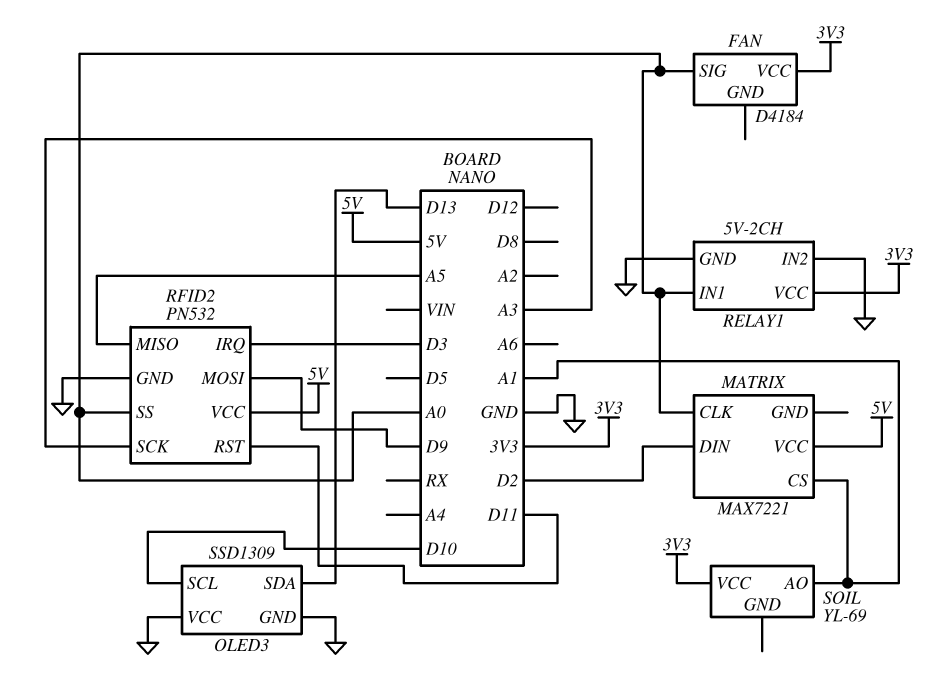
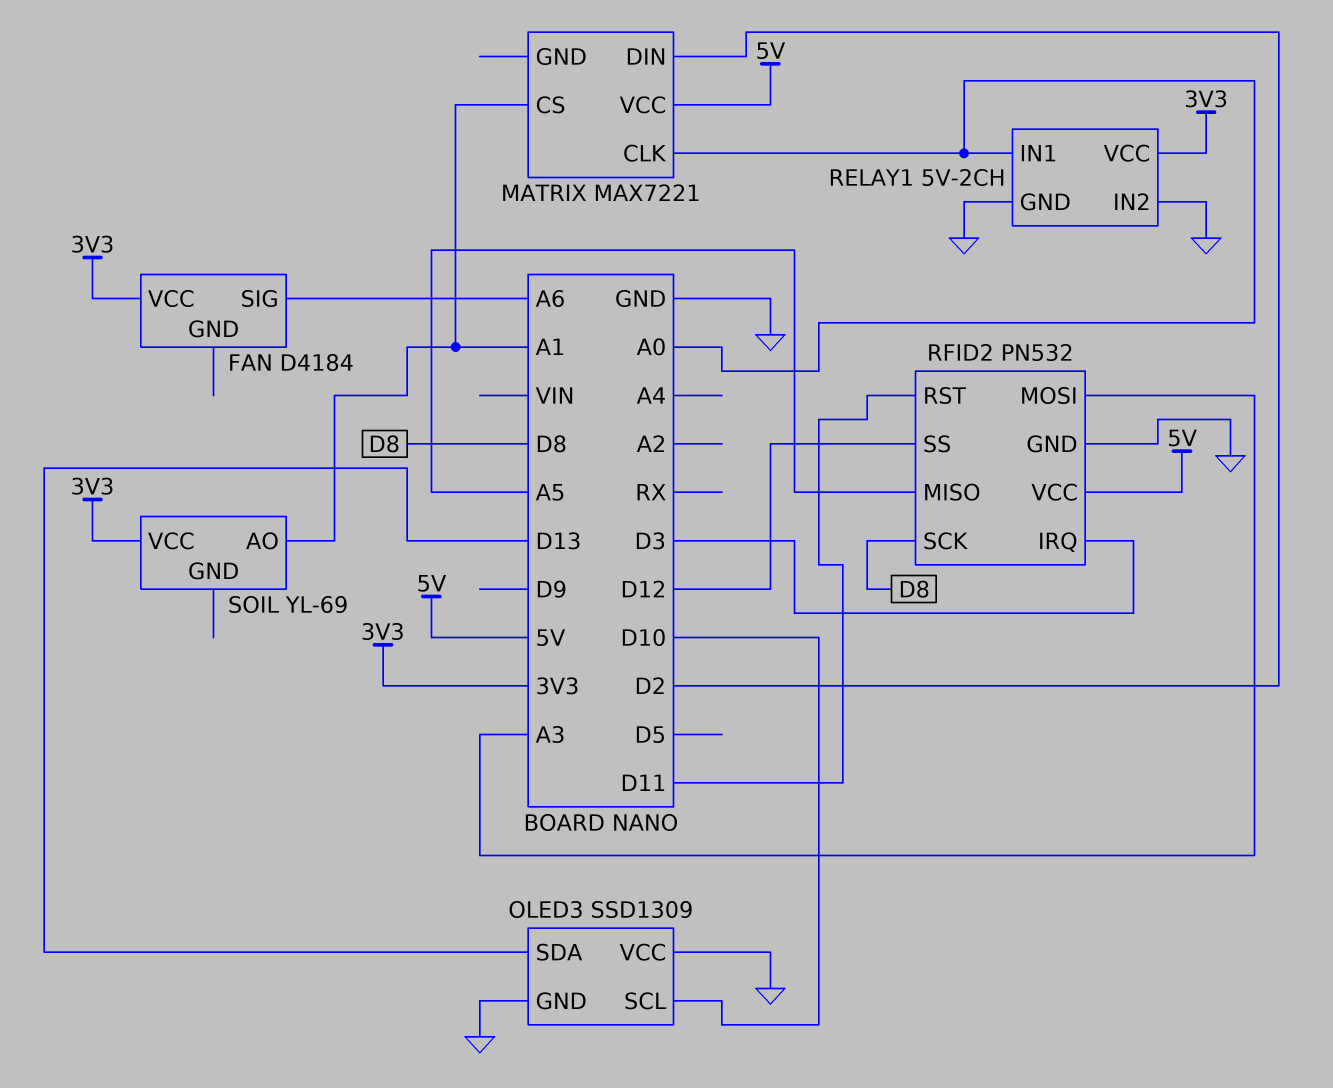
FAN pin SIG: A0 -> A6
RFID2 pin MOSI: D9 -> A3
RFID2 pin SCK: A3 -> D8
RFID2 pin SS: A0 -> D12

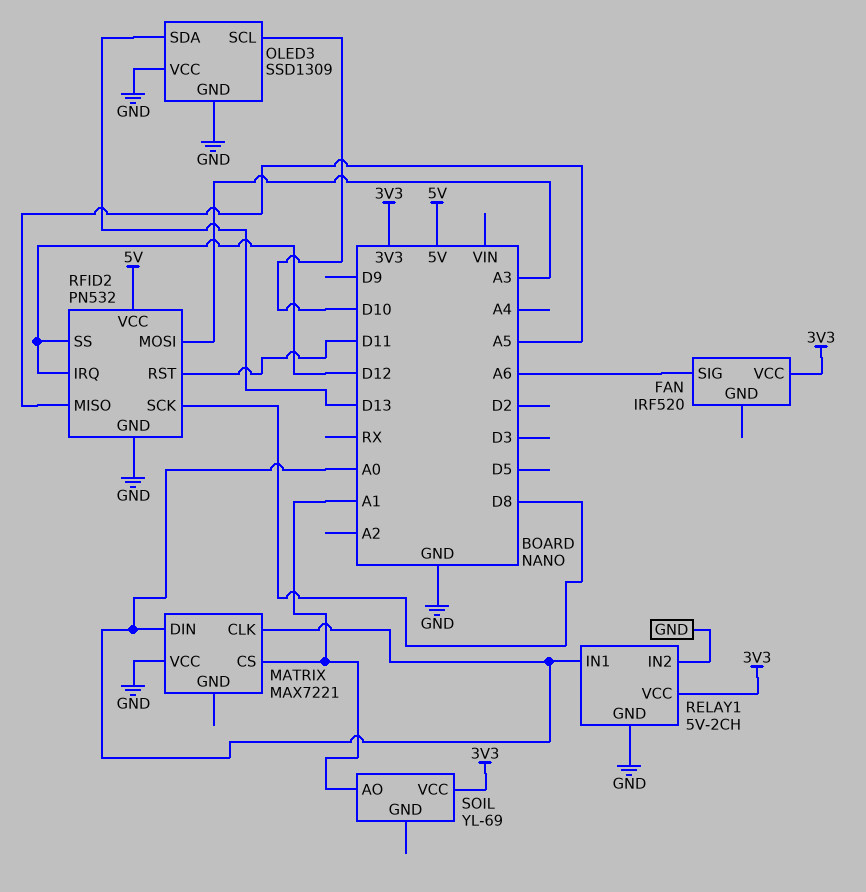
FAN: D4184 -> IRF520
MATRIX pin DIN: D2 -> A0
MATRIX pin VCC: 5V -> GND
RFID2 pin IRQ: D3 -> D12

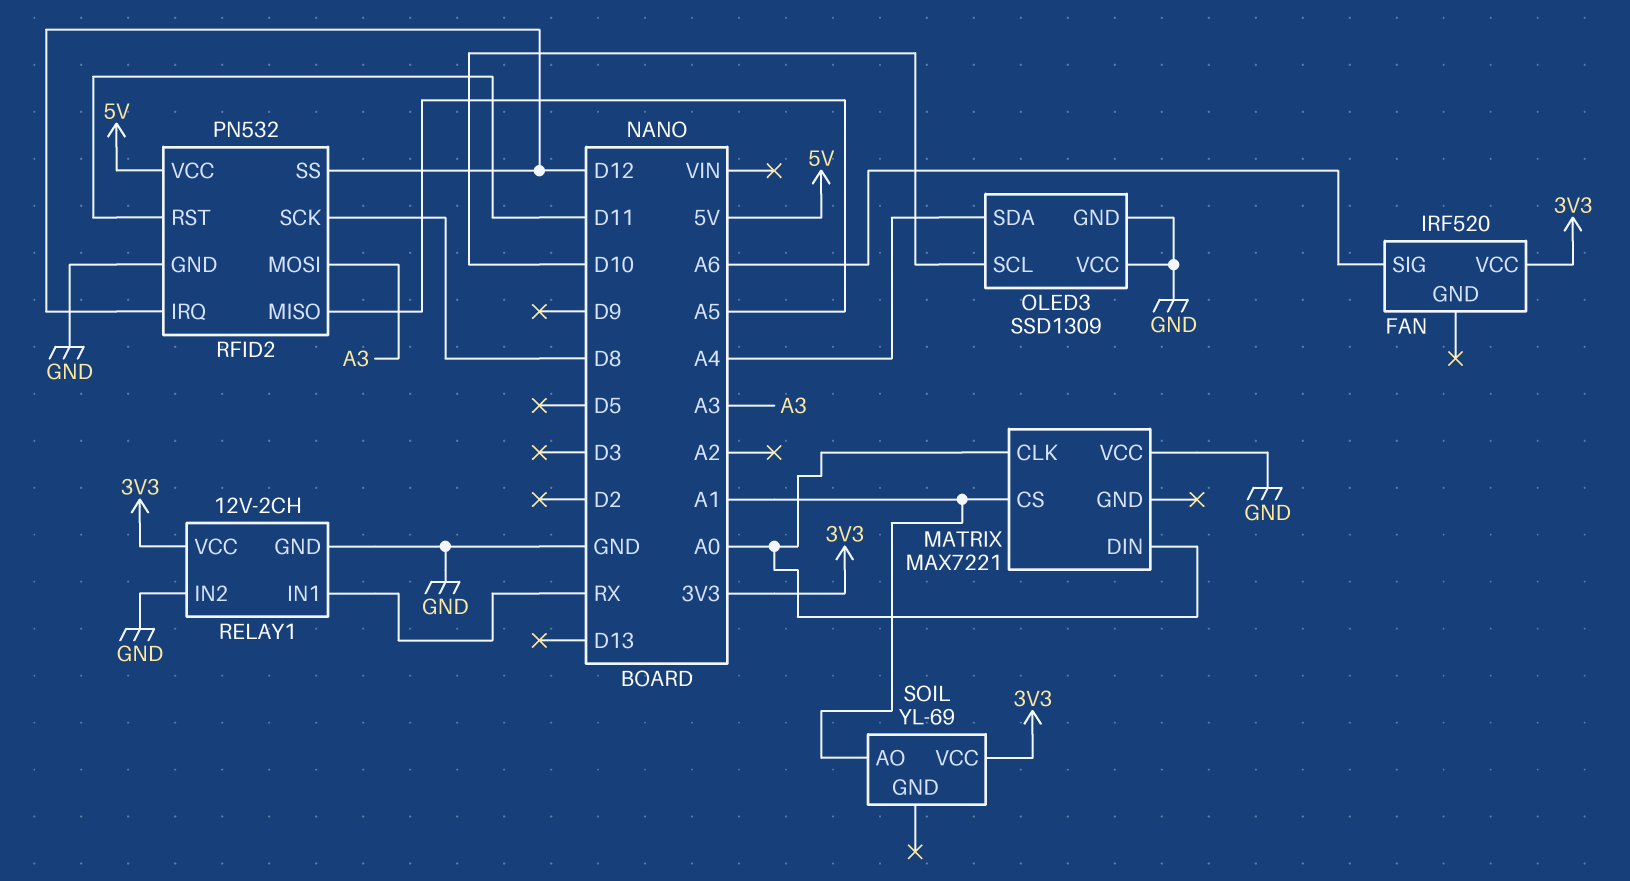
OLED3 pin SDA: D13 -> A4
RELAY1: 5V-2CH -> 12V-2CH
RELAY1 pin IN1: A0 -> RX

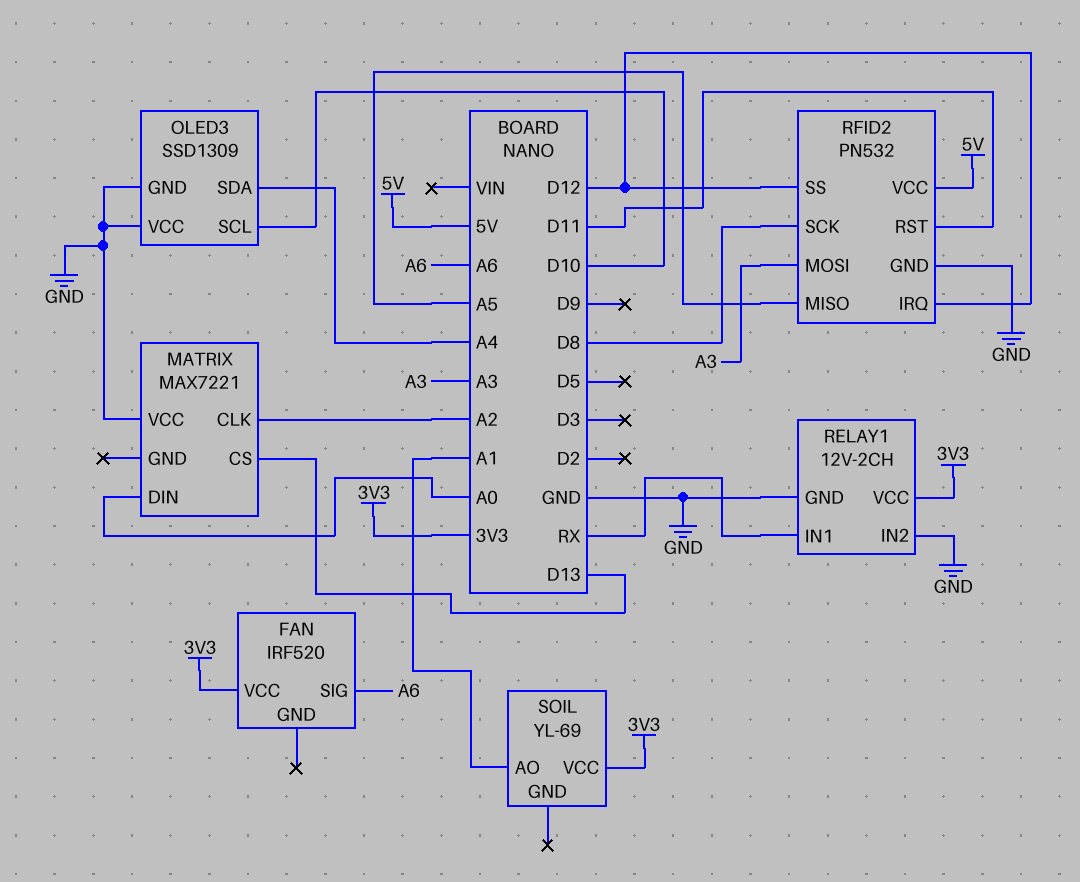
MATRIX pin CLK: A0 -> A2
MATRIX pin CS: A1 -> D13

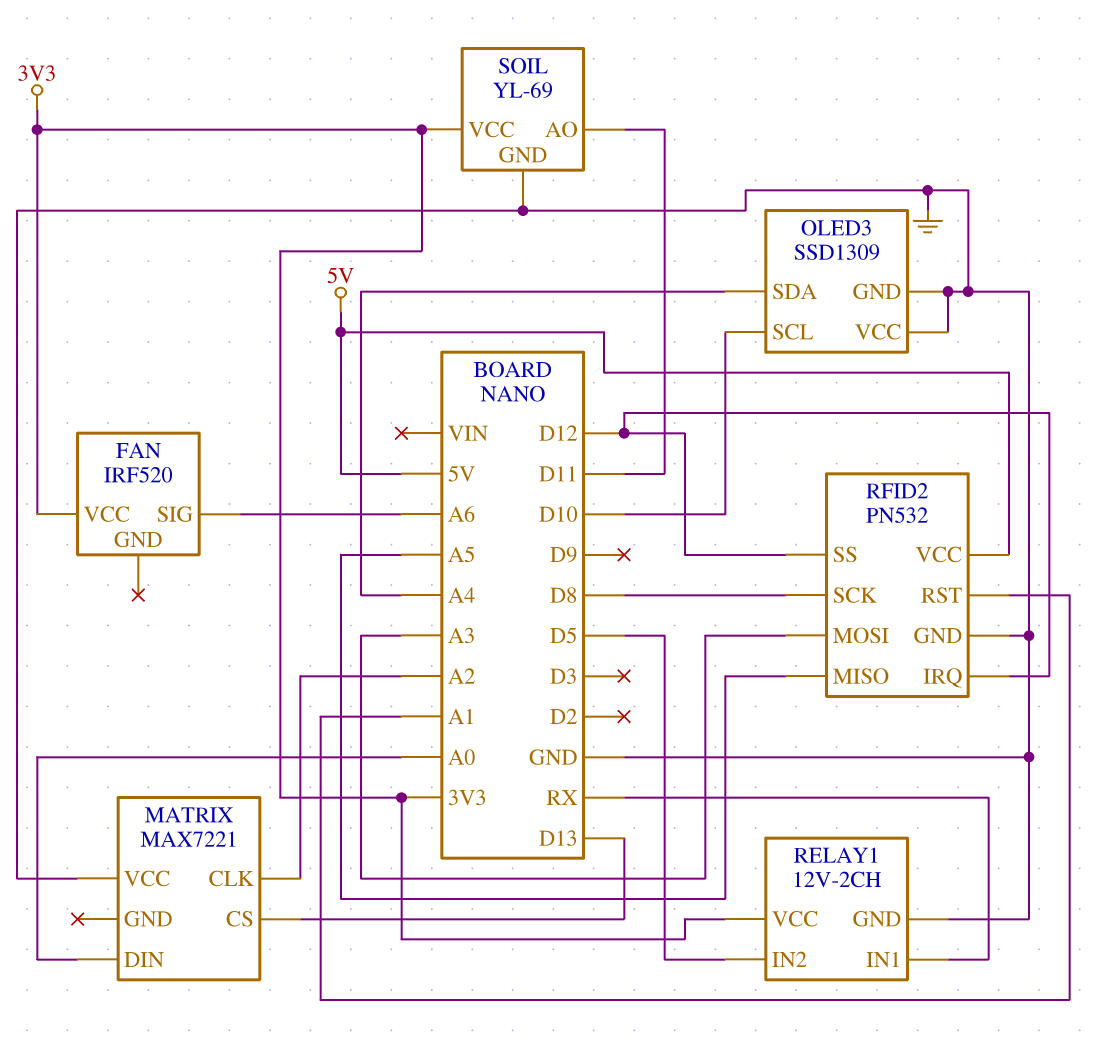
RELAY1 pin IN2: GND -> D5
RFID2 pin RST: D11 -> A1
SOIL pin AO: A1 -> D11
SOIL pin GND: none -> GND

